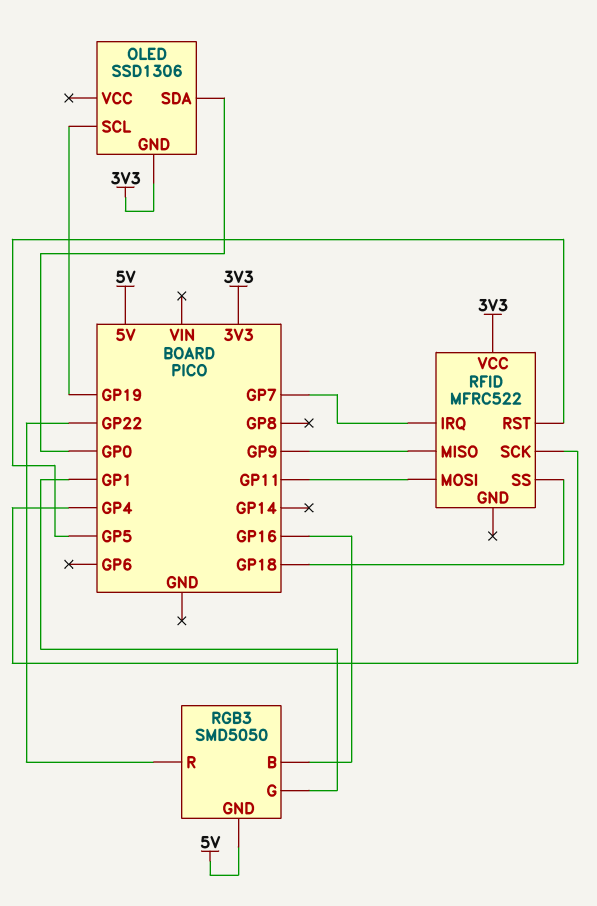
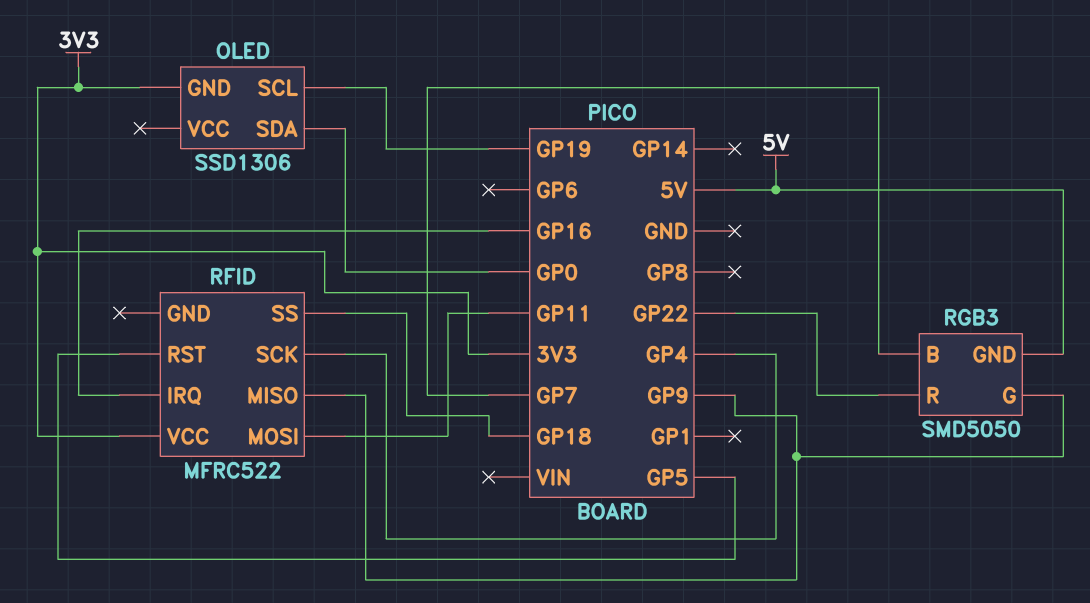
RFID pin IRQ: GP7 -> GP16
RGB3 pin B: GP16 -> GP7
RGB3 pin G: GP1 -> GP9

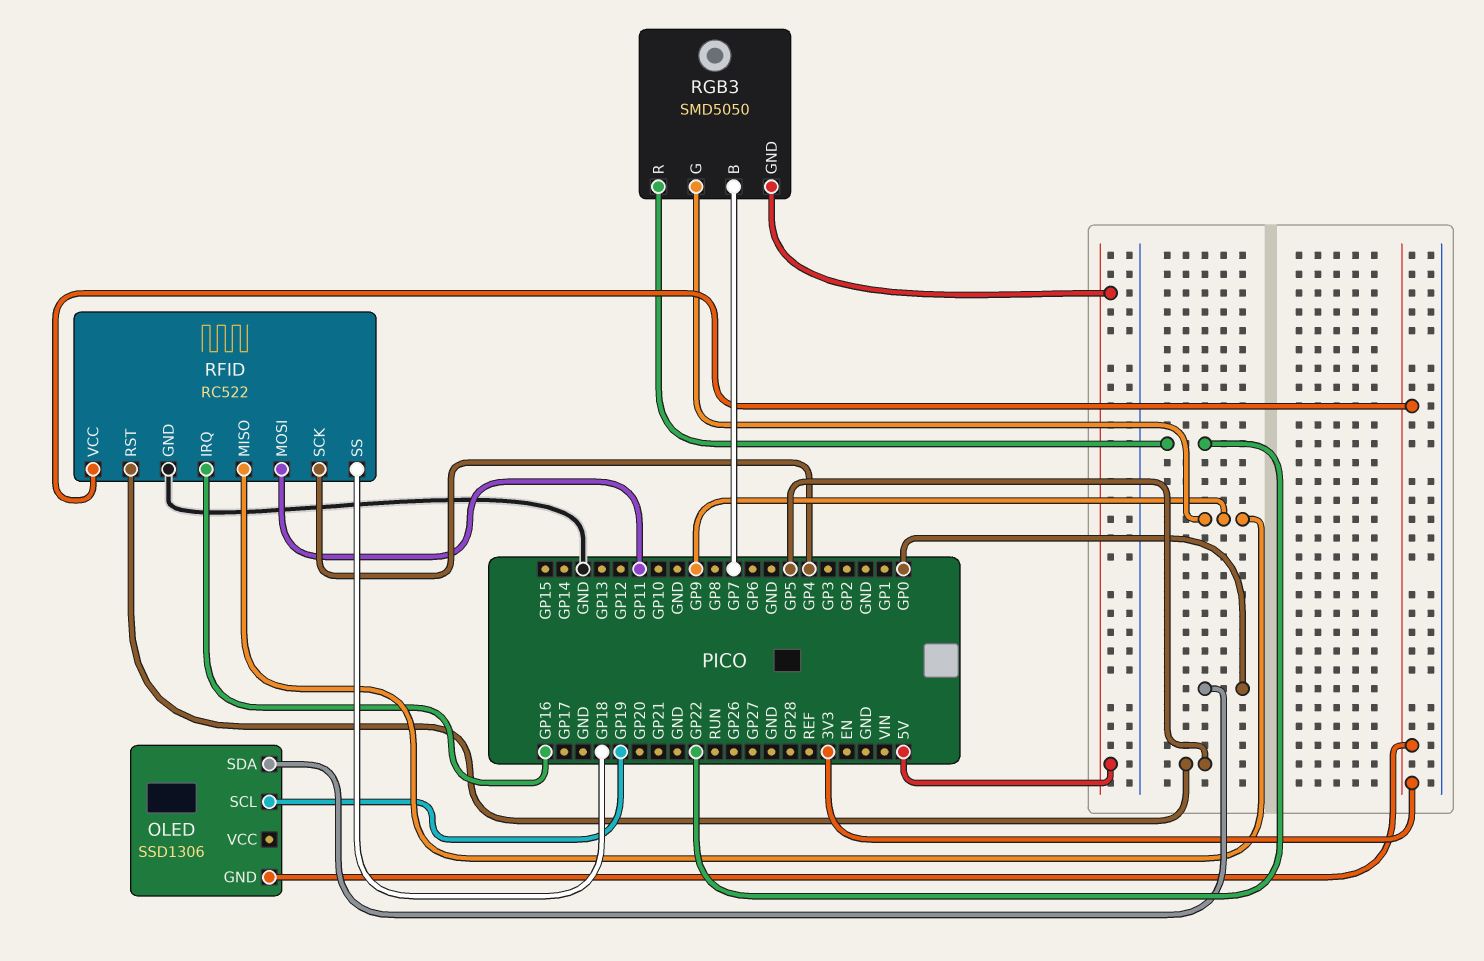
RFID: MFRC522 -> RC522
RFID pin GND: none -> GND

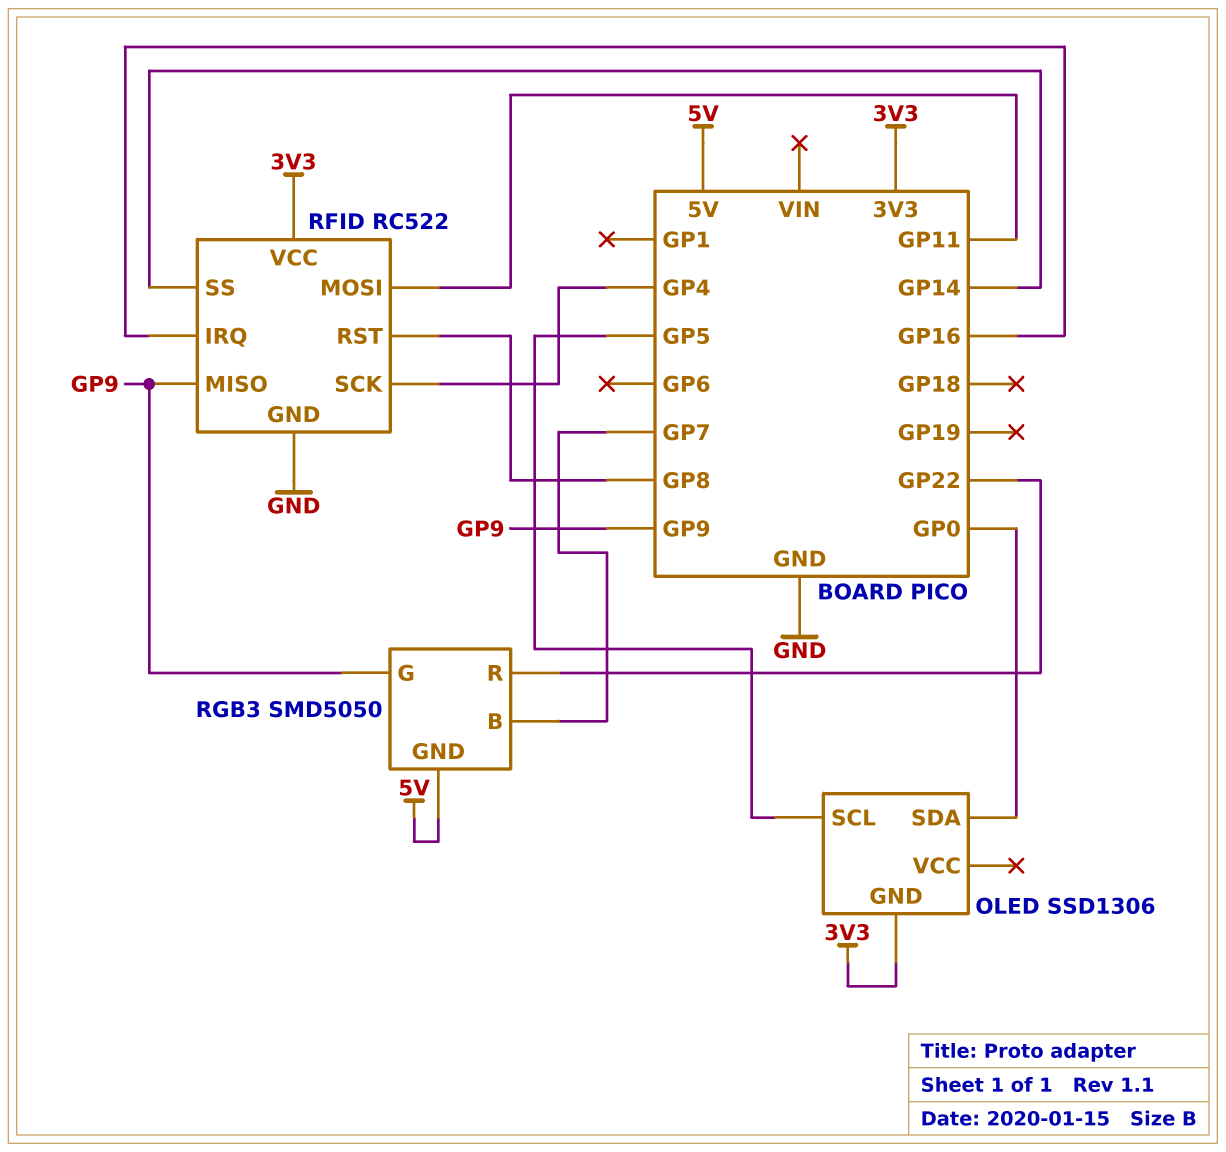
OLED pin SCL: GP19 -> GP5
RFID pin RST: GP5 -> GP8
RFID pin SS: GP18 -> GP14

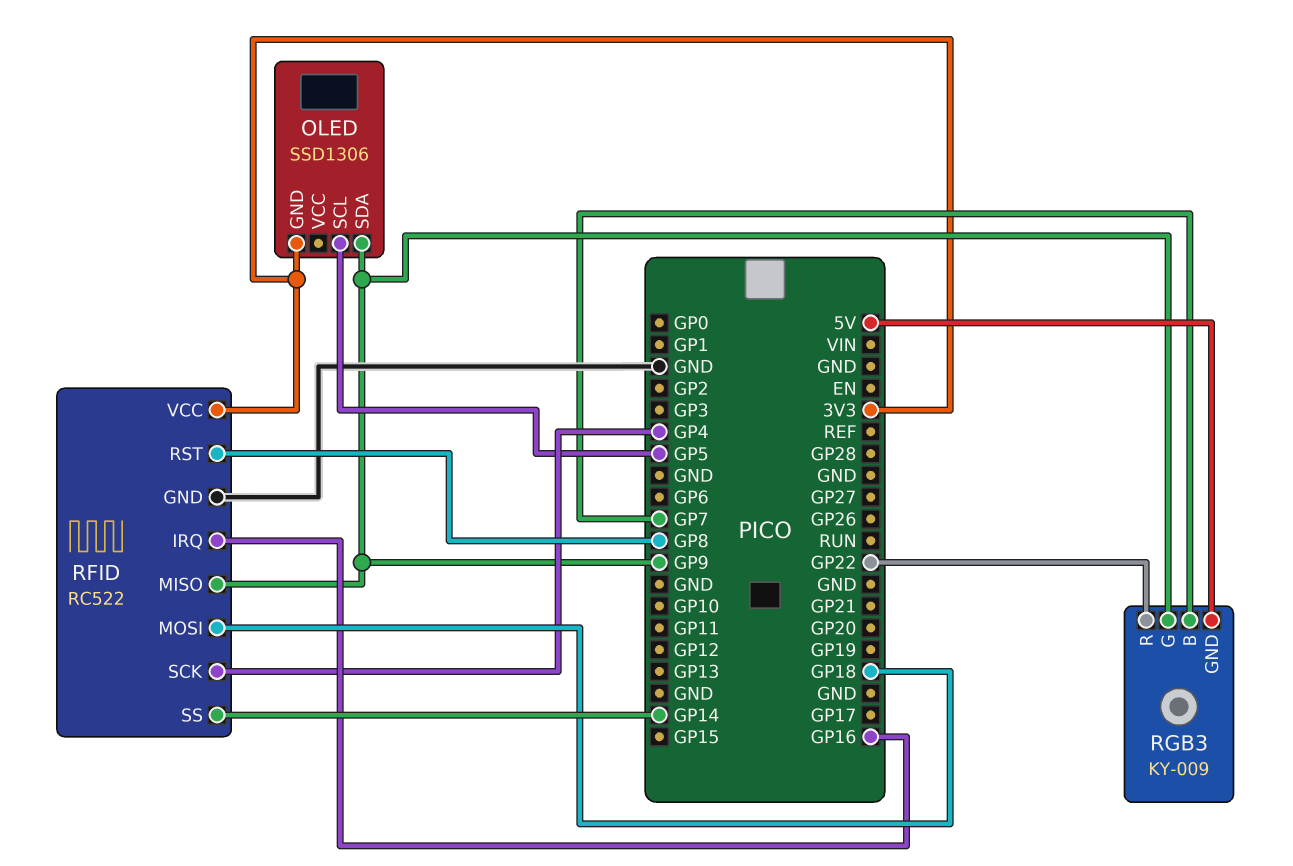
OLED pin SDA: GP0 -> GP9
RFID pin MOSI: GP11 -> GP18
RGB3: SMD5050 -> KY-009

